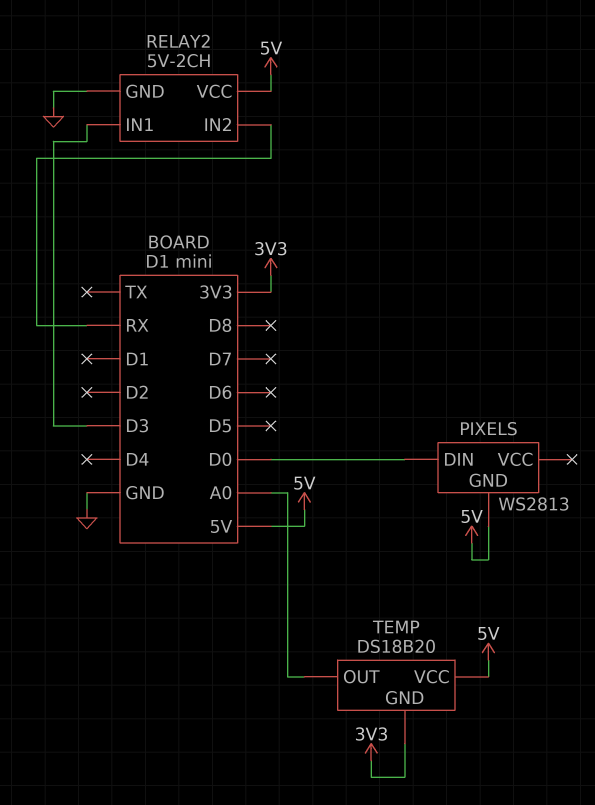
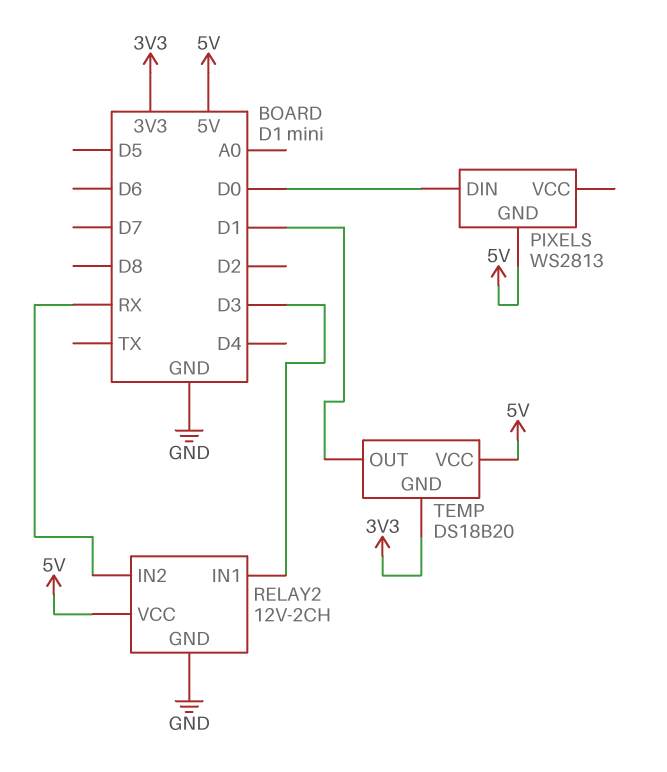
RELAY2: 5V-2CH -> 12V-2CH
TEMP pin OUT: A0 -> D1

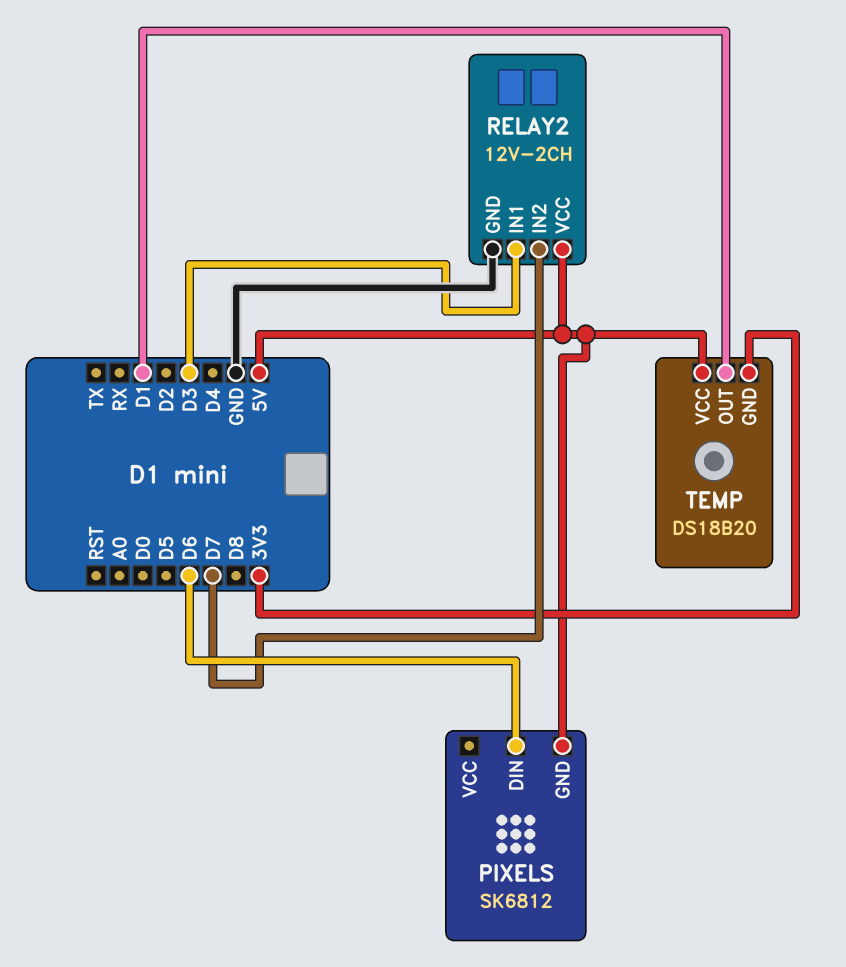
PIXELS: WS2813 -> SK6812
PIXELS pin DIN: D0 -> D6
RELAY2 pin IN2: RX -> D7

